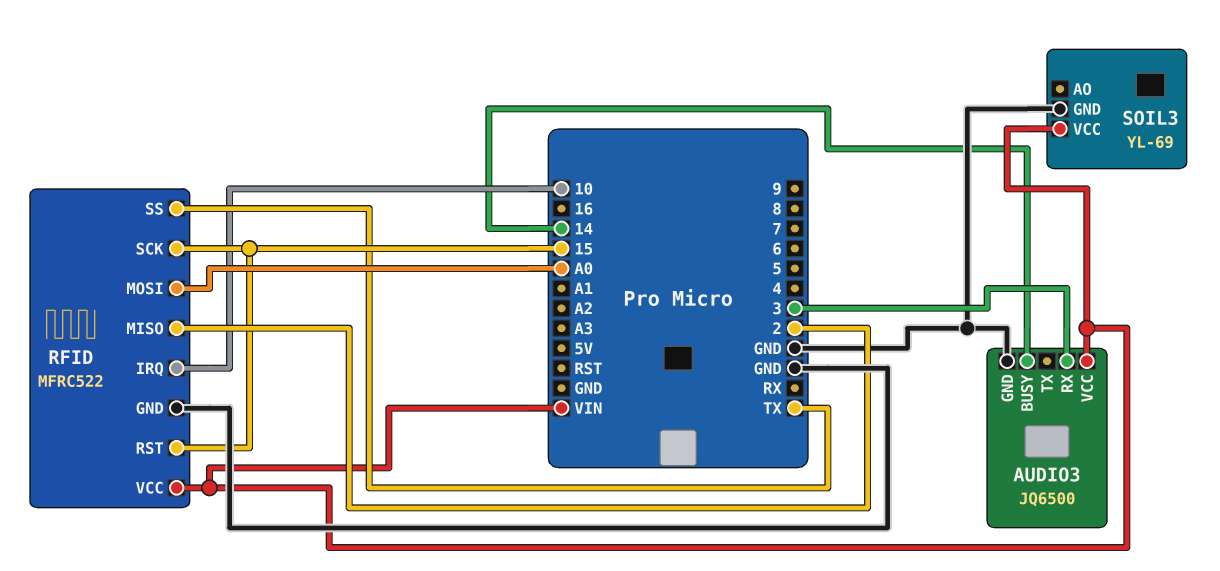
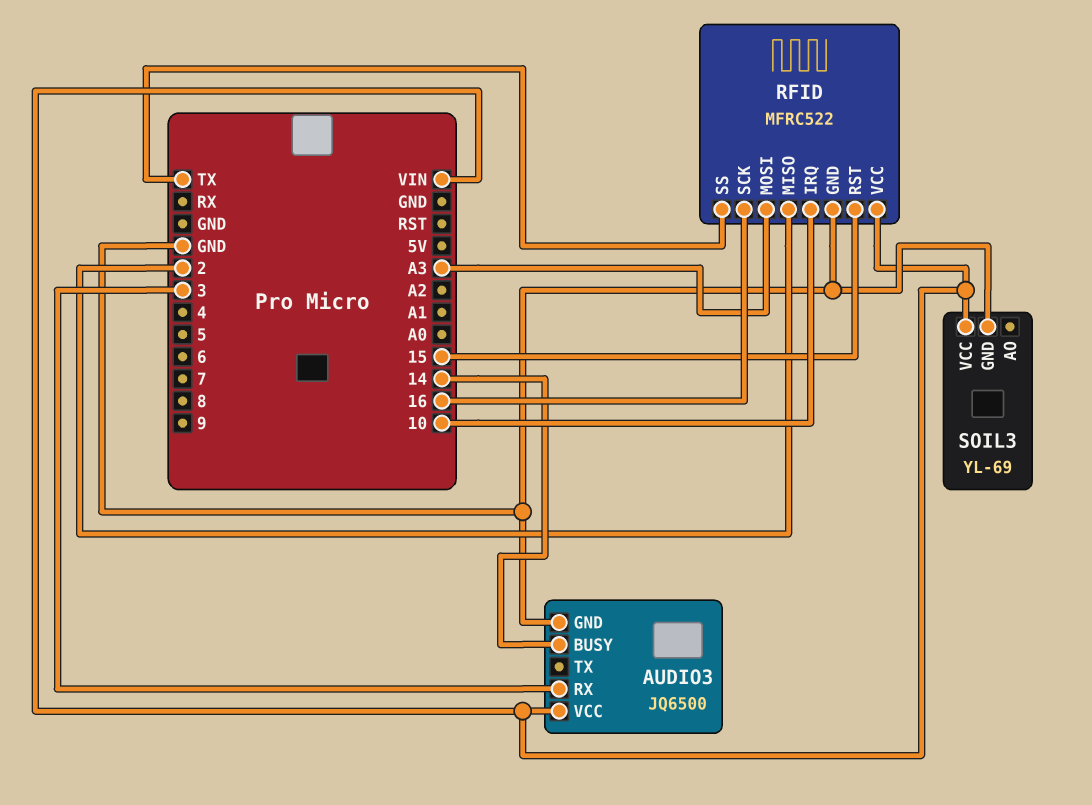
RFID pin MOSI: A0 -> A3
RFID pin SCK: 15 -> 16

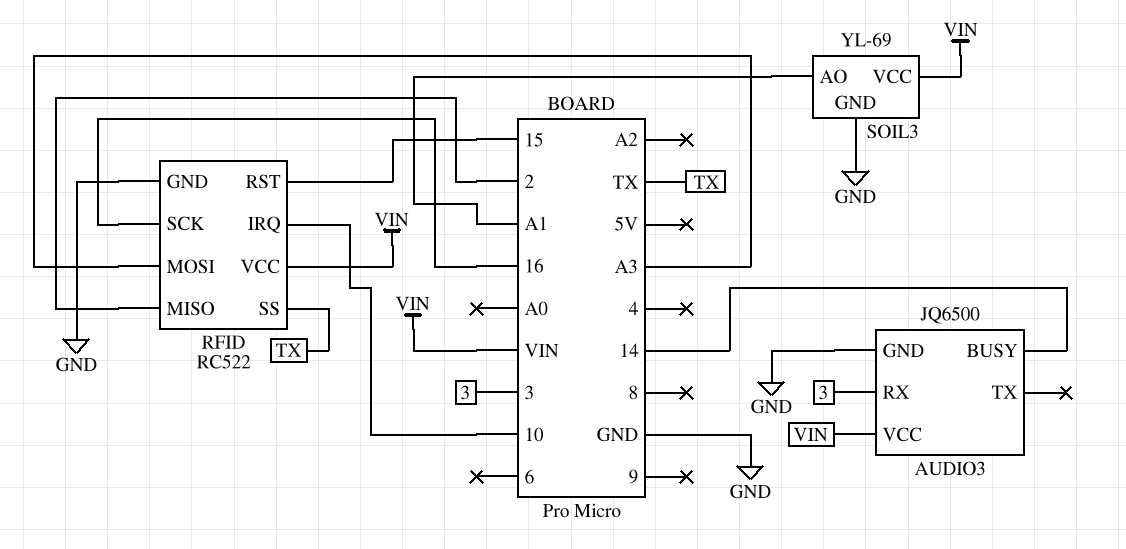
RFID: MFRC522 -> RC522
SOIL3 pin AO: none -> A1

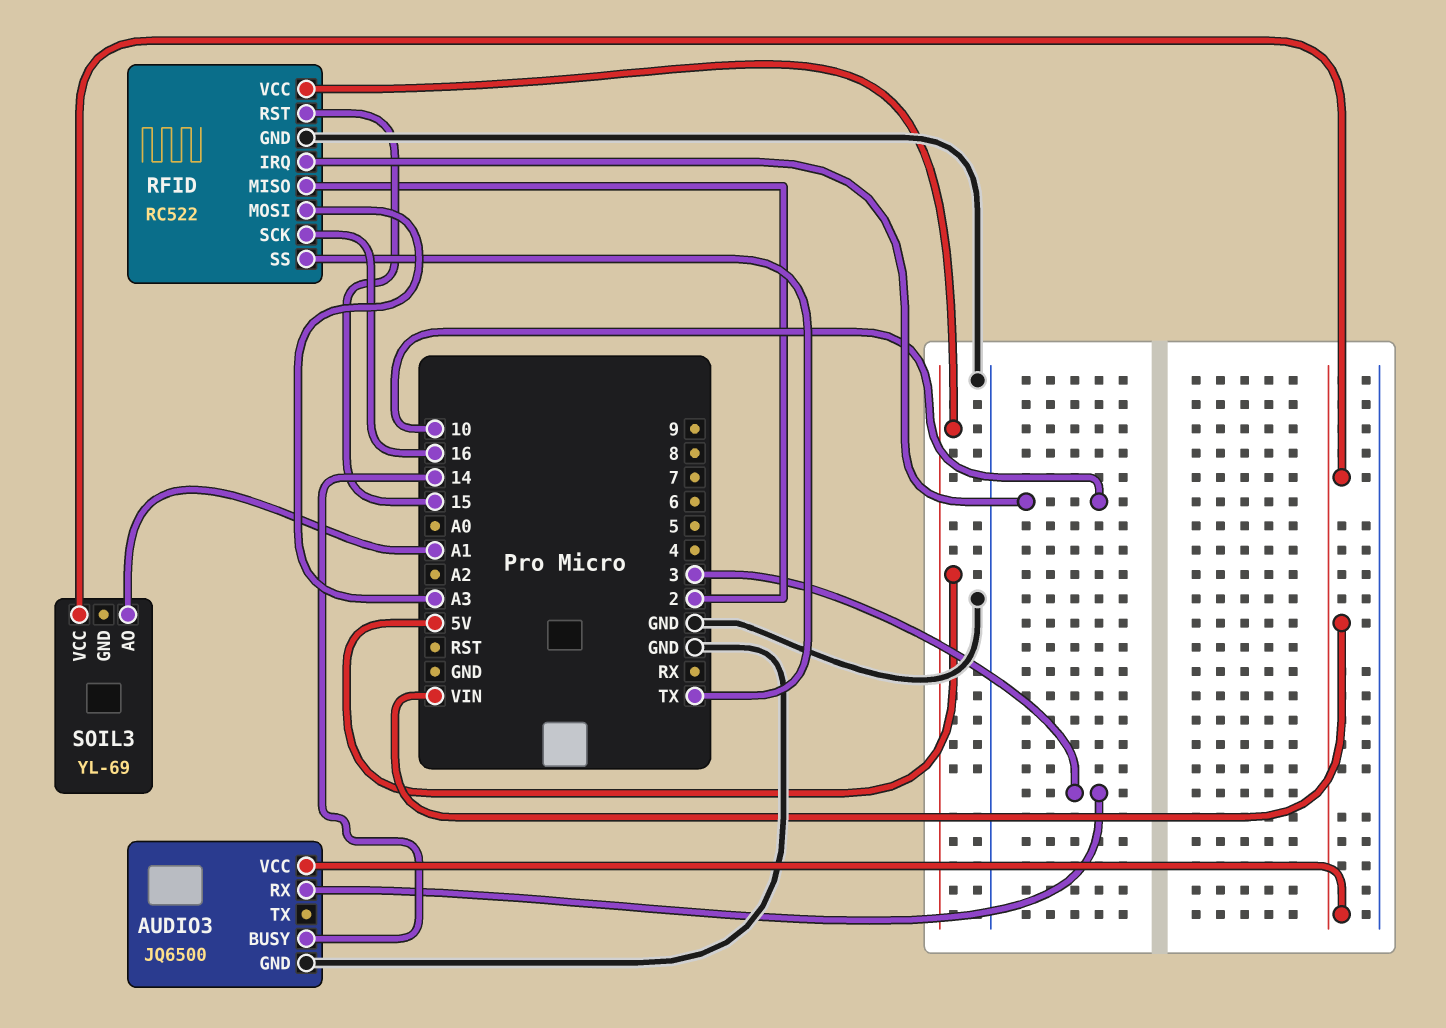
RFID pin VCC: VIN -> 5V
SOIL3 pin GND: GND -> none

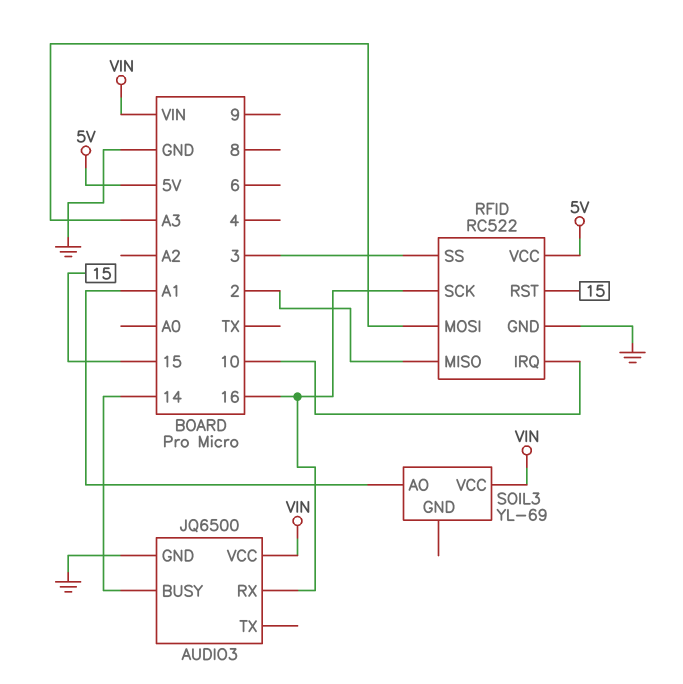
AUDIO3 pin RX: 3 -> 16
RFID pin SS: TX -> 3

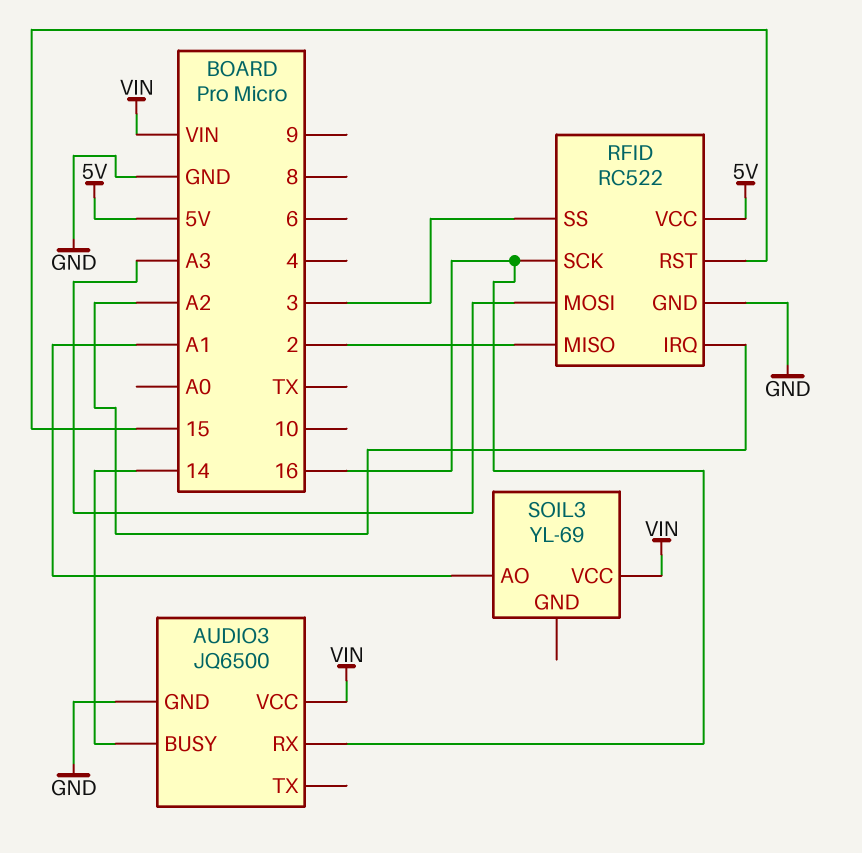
RFID pin IRQ: 10 -> A2

